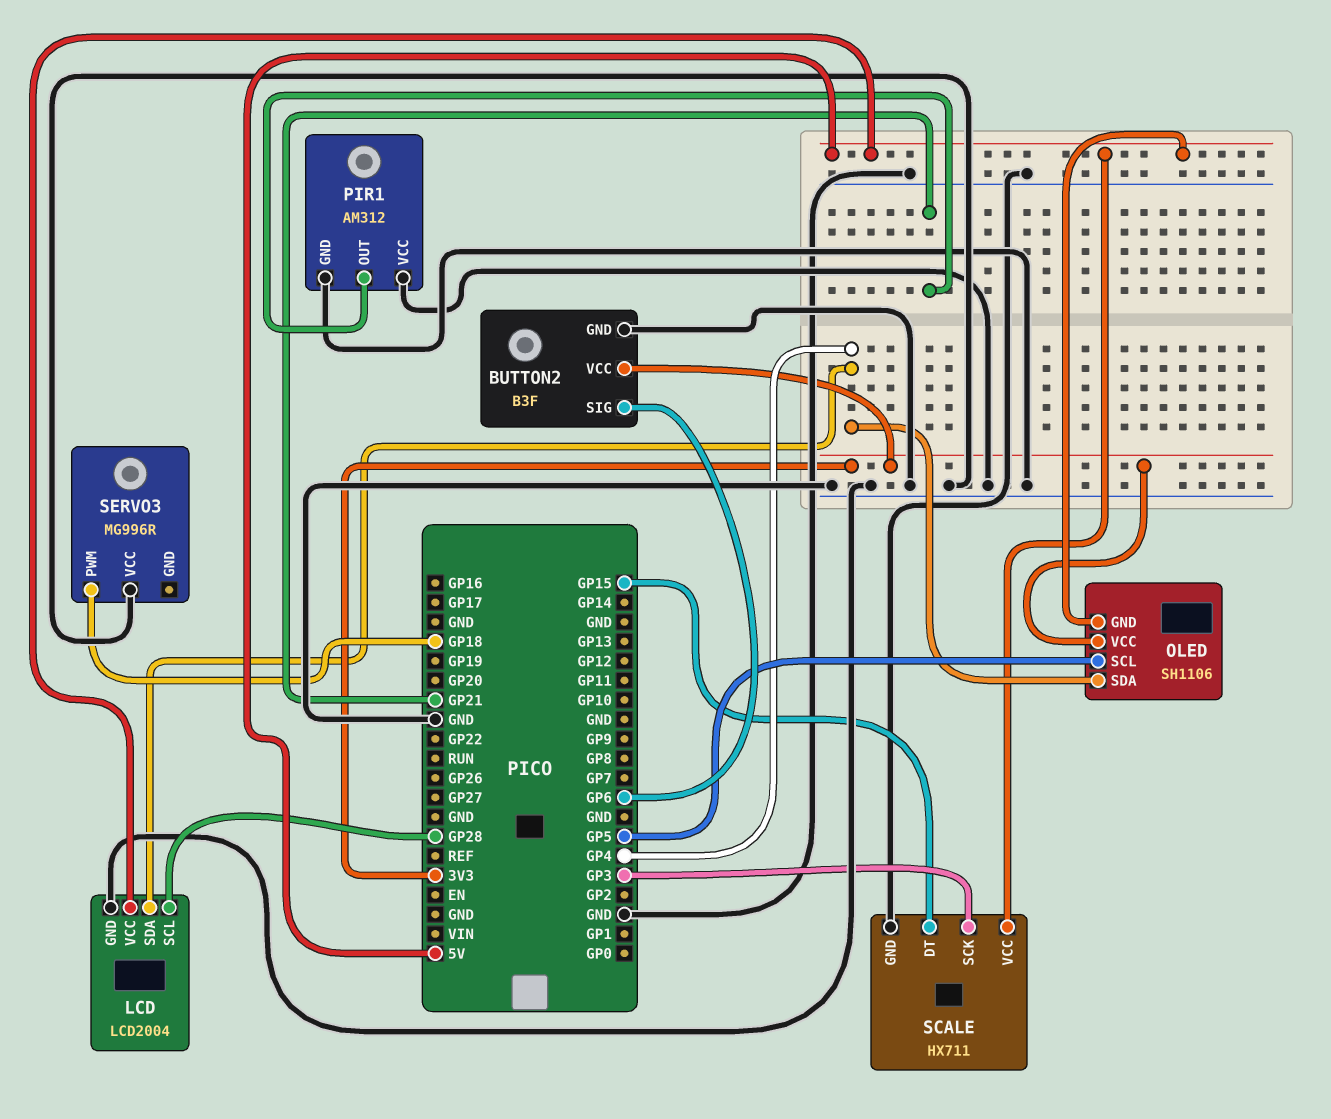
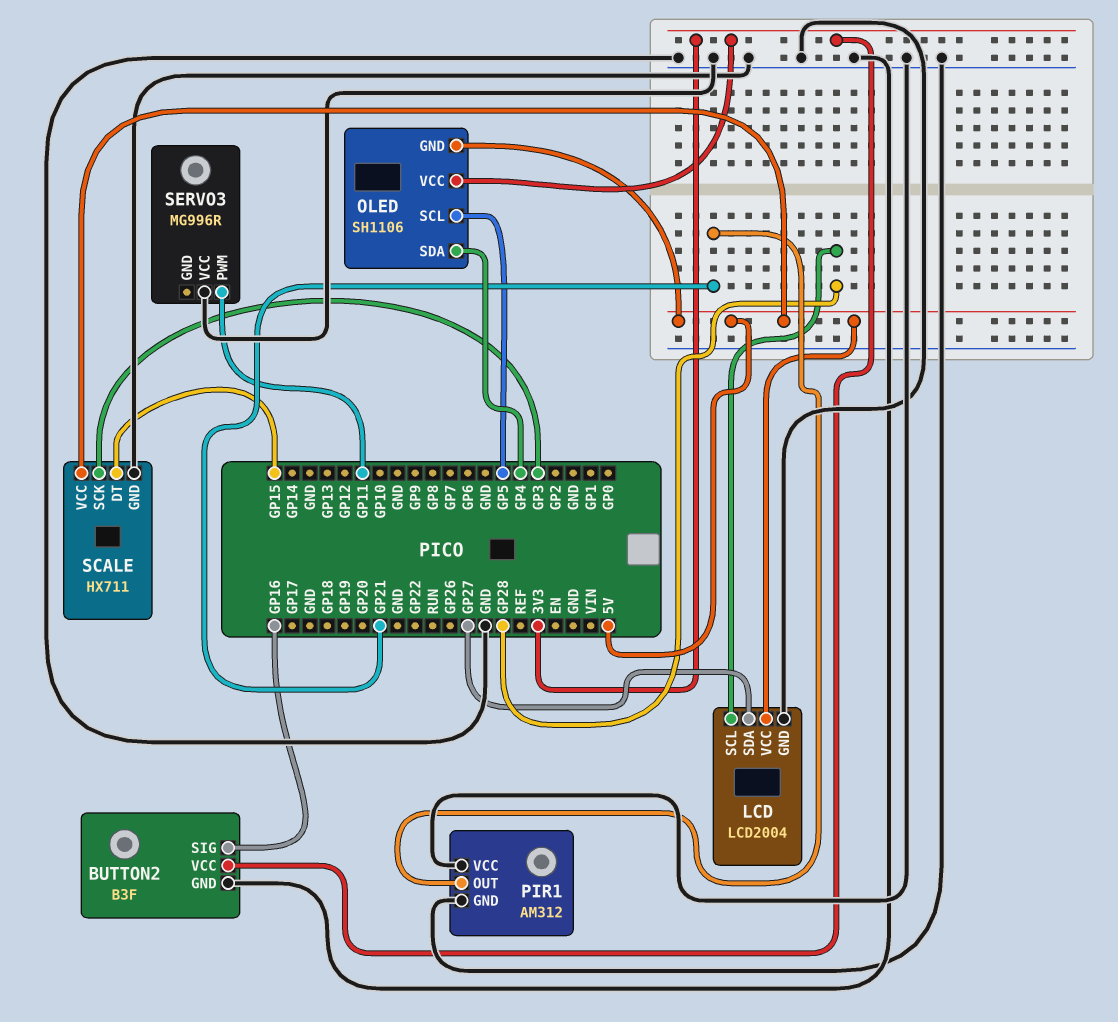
BUTTON2 pin SIG: GP6 -> GP16
LCD pin SDA: GP4 -> GP27
SERVO3 pin PWM: GP18 -> GP11

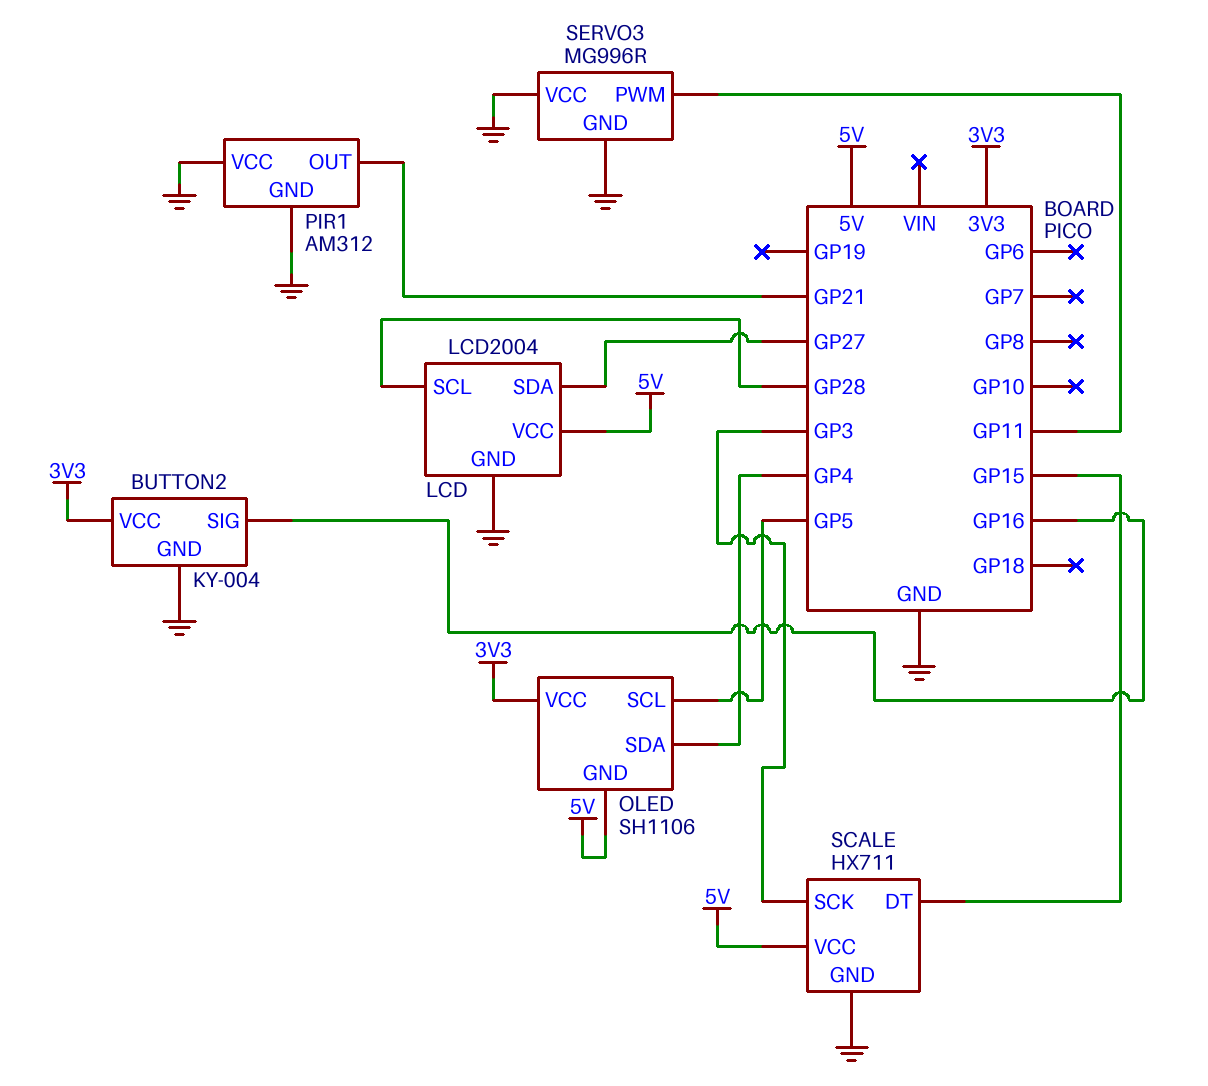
BUTTON2: B3F -> KY-004
SERVO3 pin GND: none -> GND

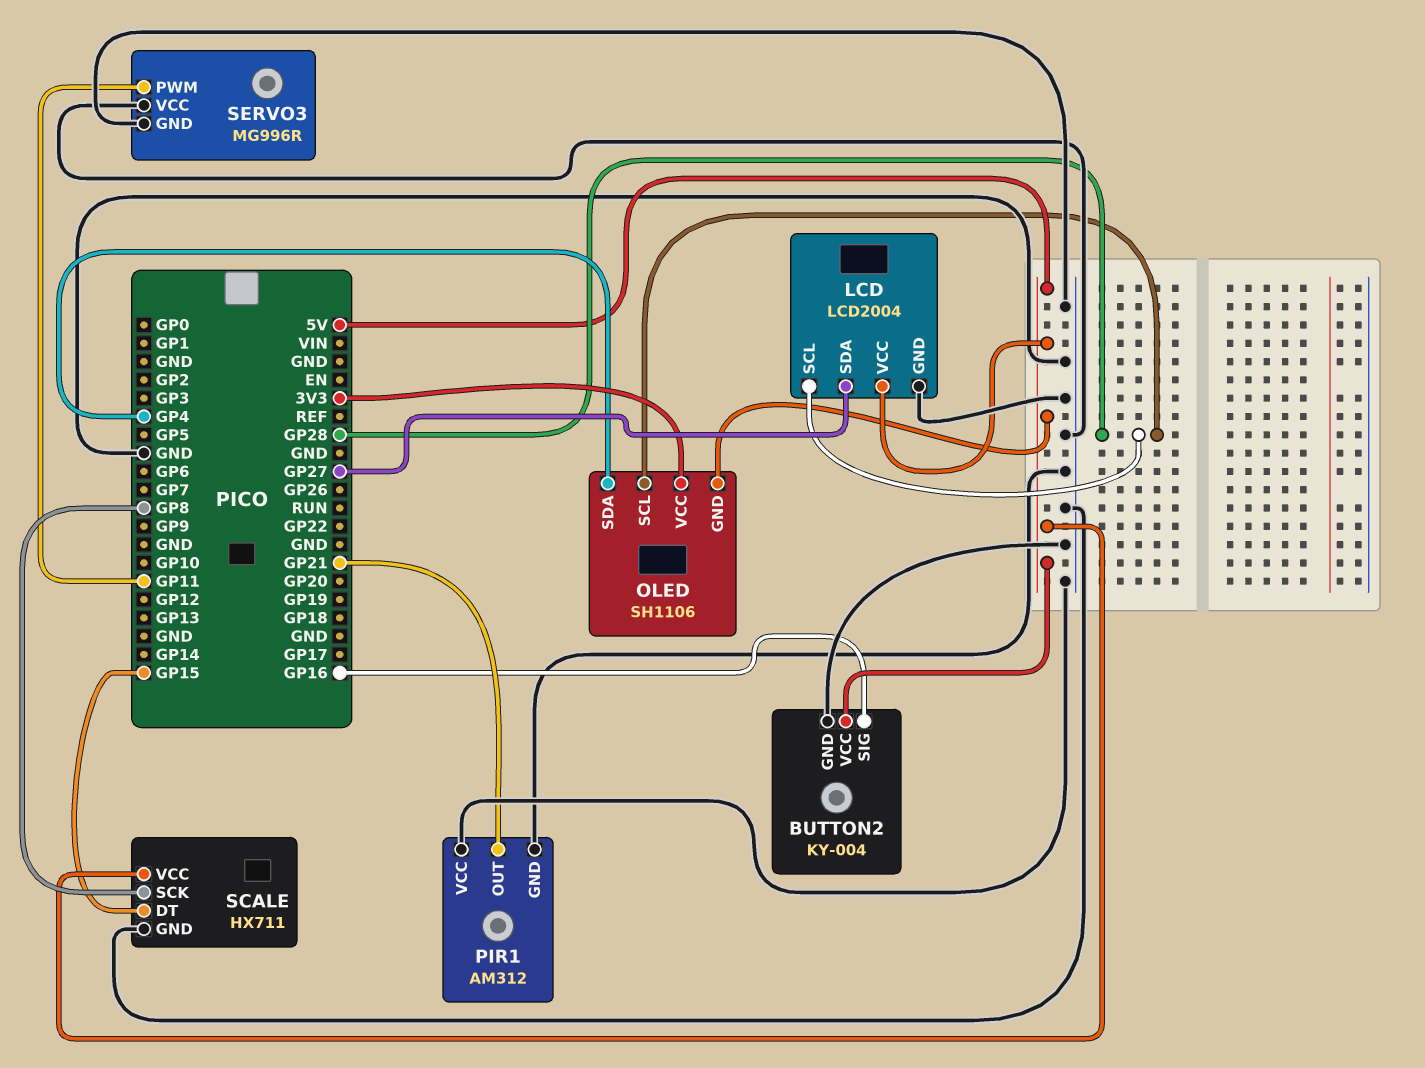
BUTTON2 pin VCC: 3V3 -> 5V
OLED pin SCL: GP5 -> GP28
SCALE pin SCK: GP3 -> GP8

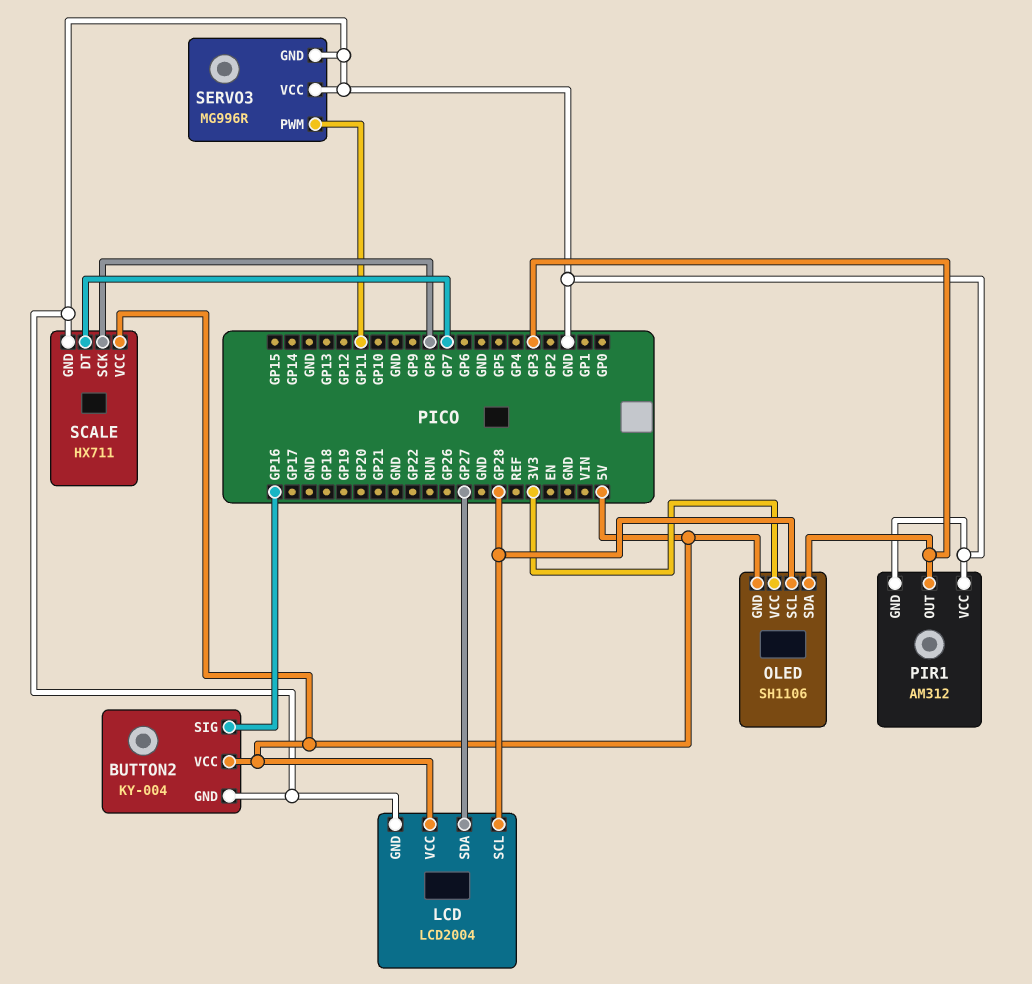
OLED pin SDA: GP4 -> GP3
PIR1 pin OUT: GP21 -> GP3
SCALE pin DT: GP15 -> GP7

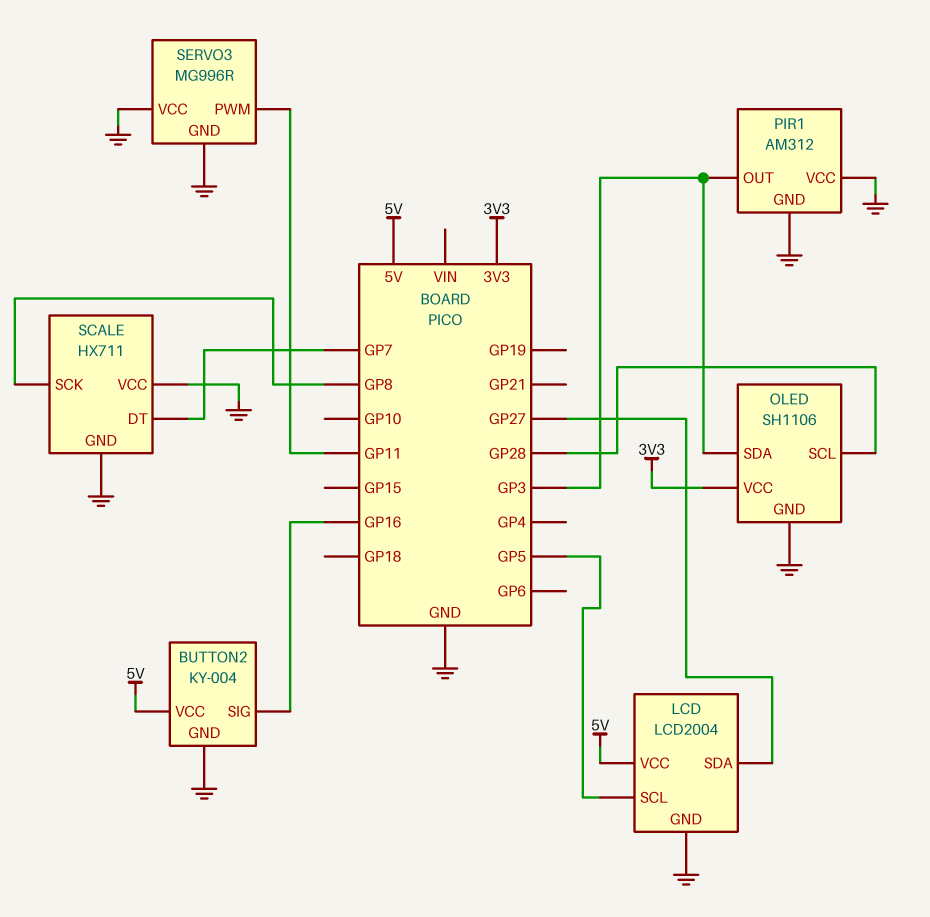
LCD pin SCL: GP28 -> GP5
OLED pin GND: 5V -> GND
SCALE pin VCC: 5V -> GND

